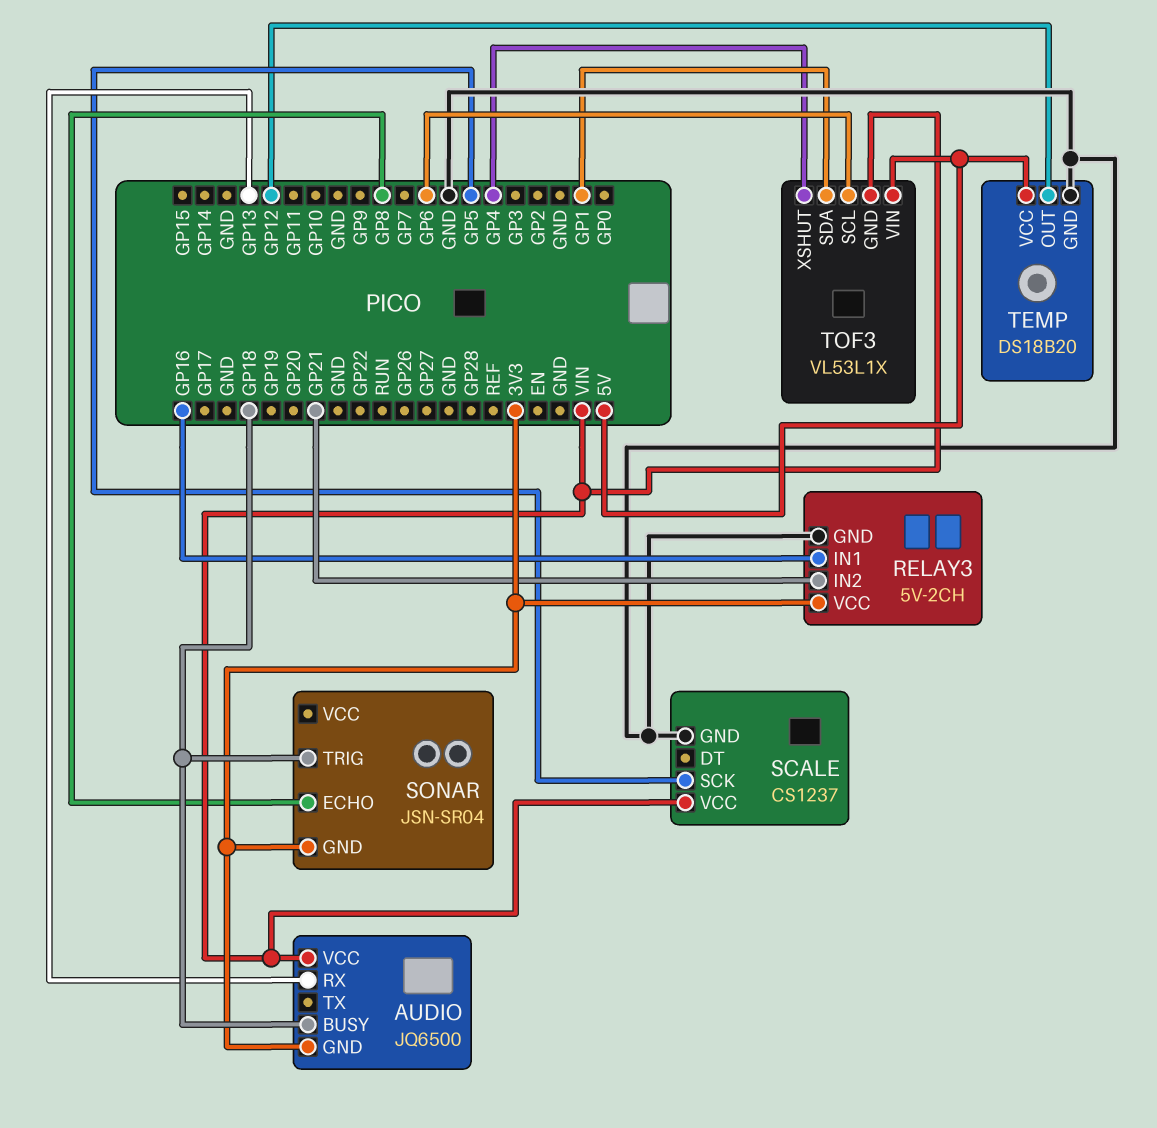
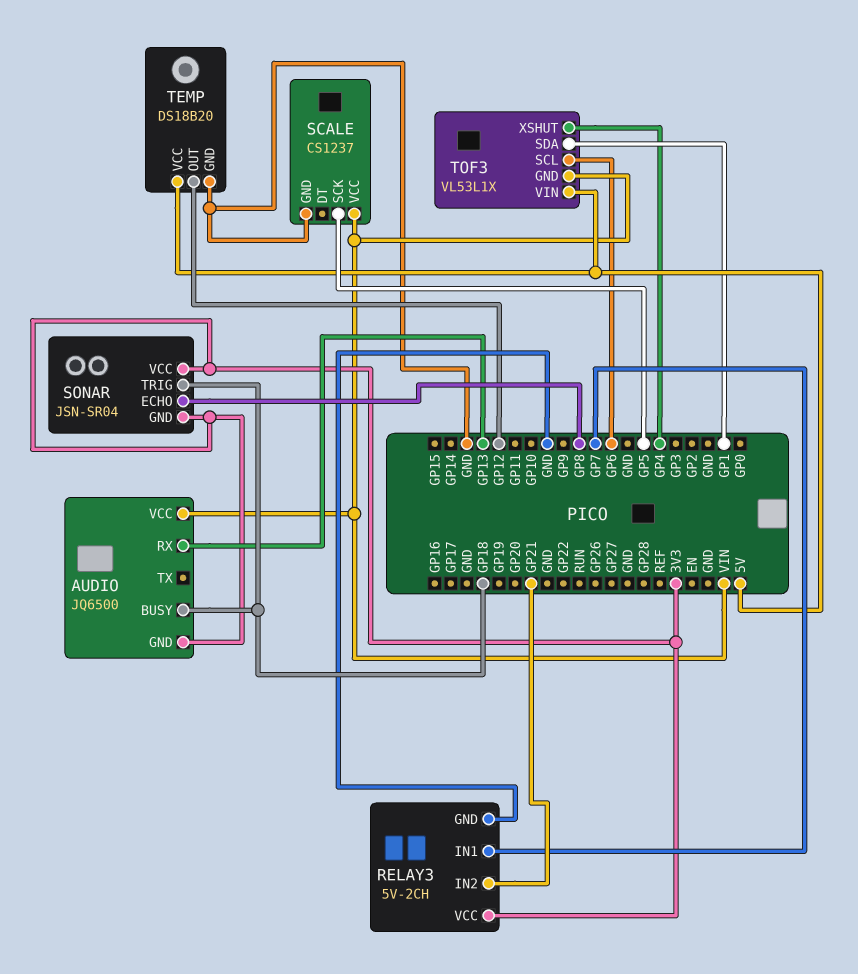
RELAY3 pin IN1: GP16 -> GP7
SONAR pin VCC: none -> 3V3

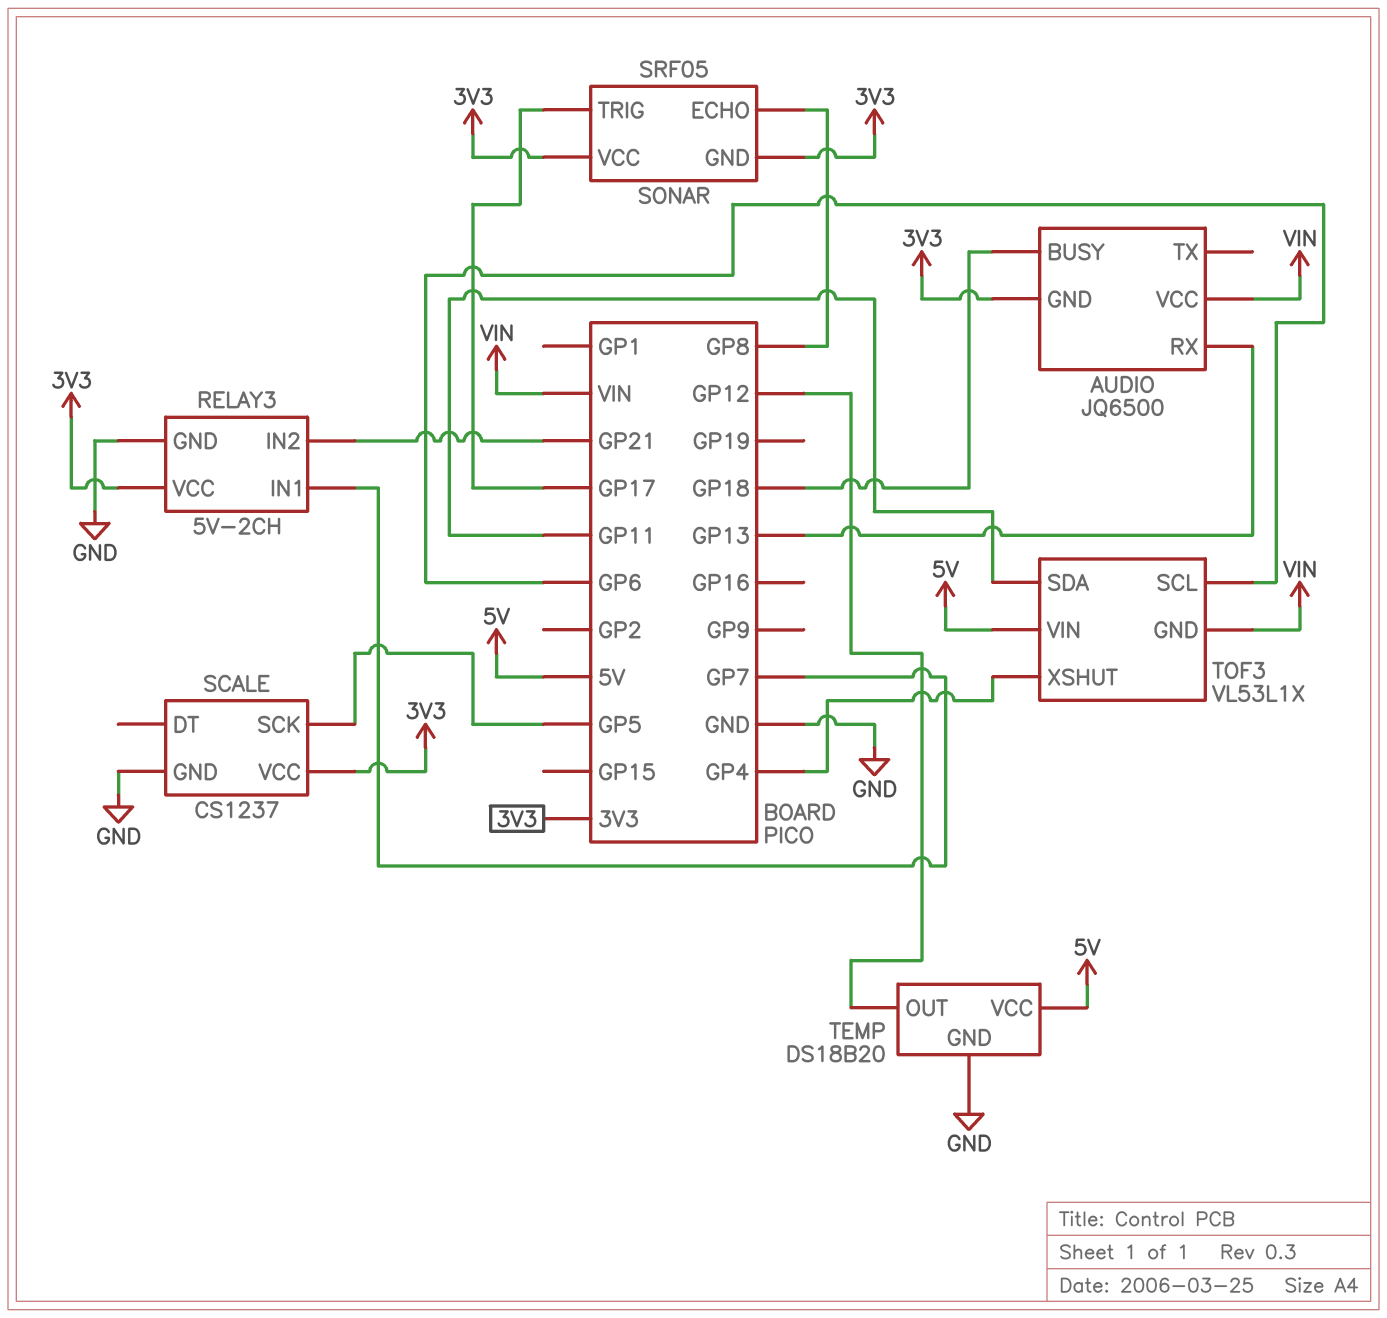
SCALE pin VCC: VIN -> 3V3
SONAR: JSN-SR04 -> SRF05
SONAR pin TRIG: GP18 -> GP17
TOF3 pin SDA: GP1 -> GP11

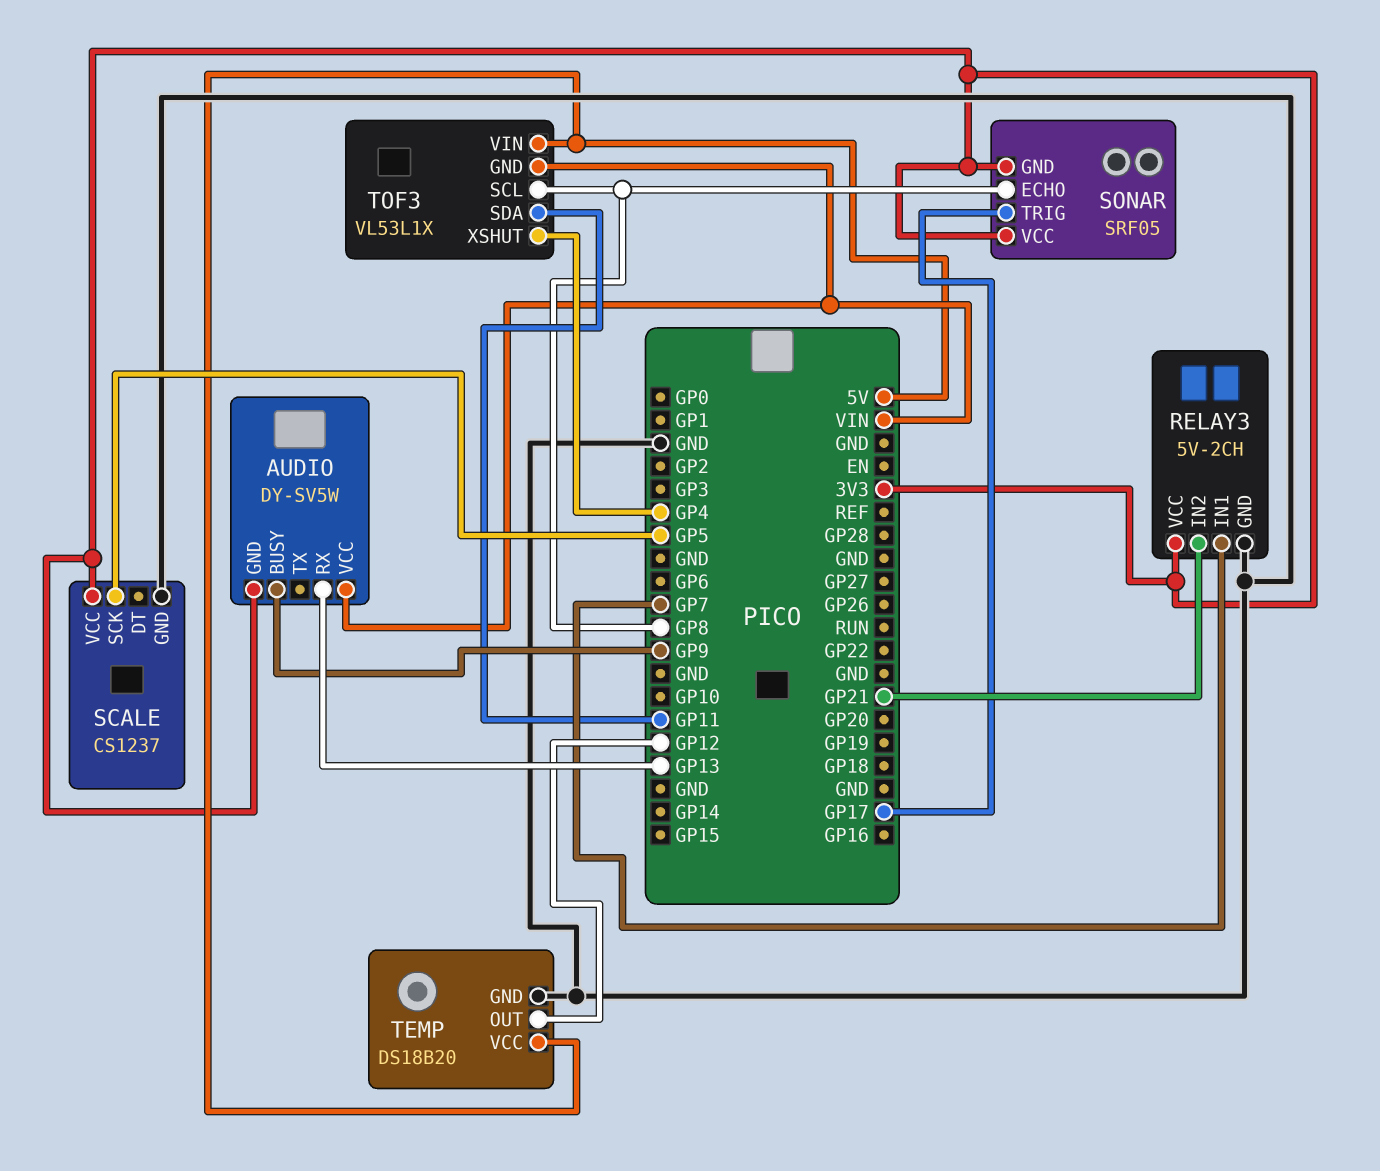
AUDIO: JQ6500 -> DY-SV5W
AUDIO pin BUSY: GP18 -> GP9
TOF3 pin SCL: GP6 -> GP8

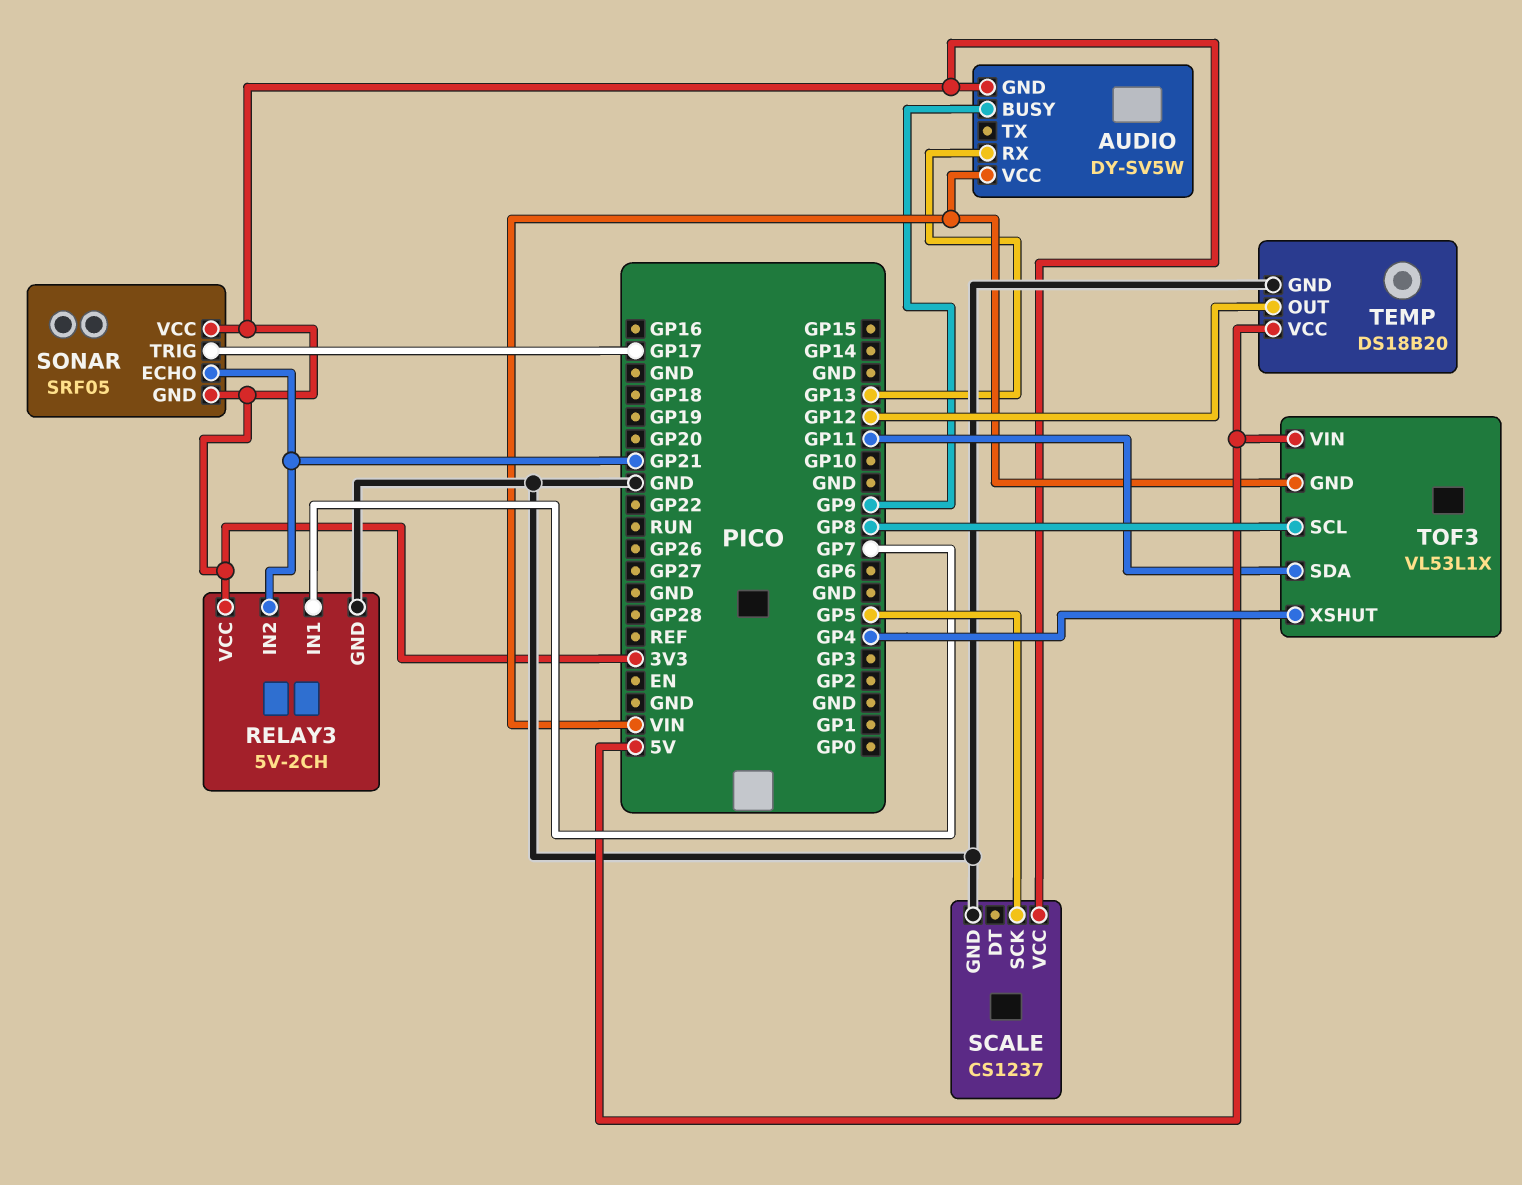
SONAR pin ECHO: GP8 -> GP21

